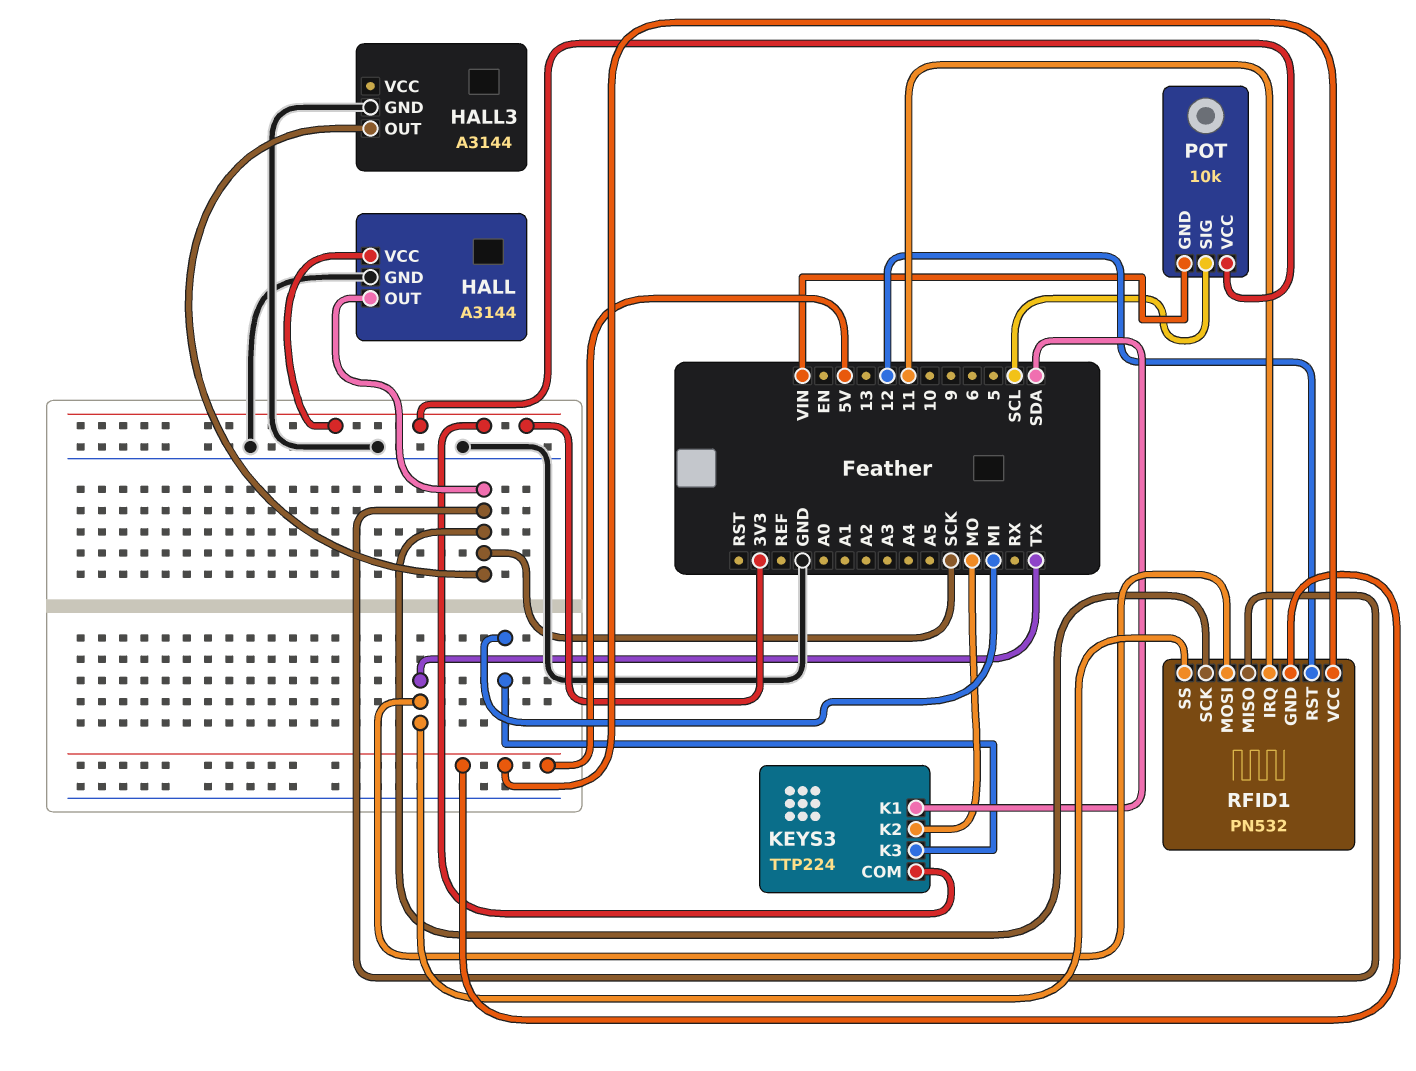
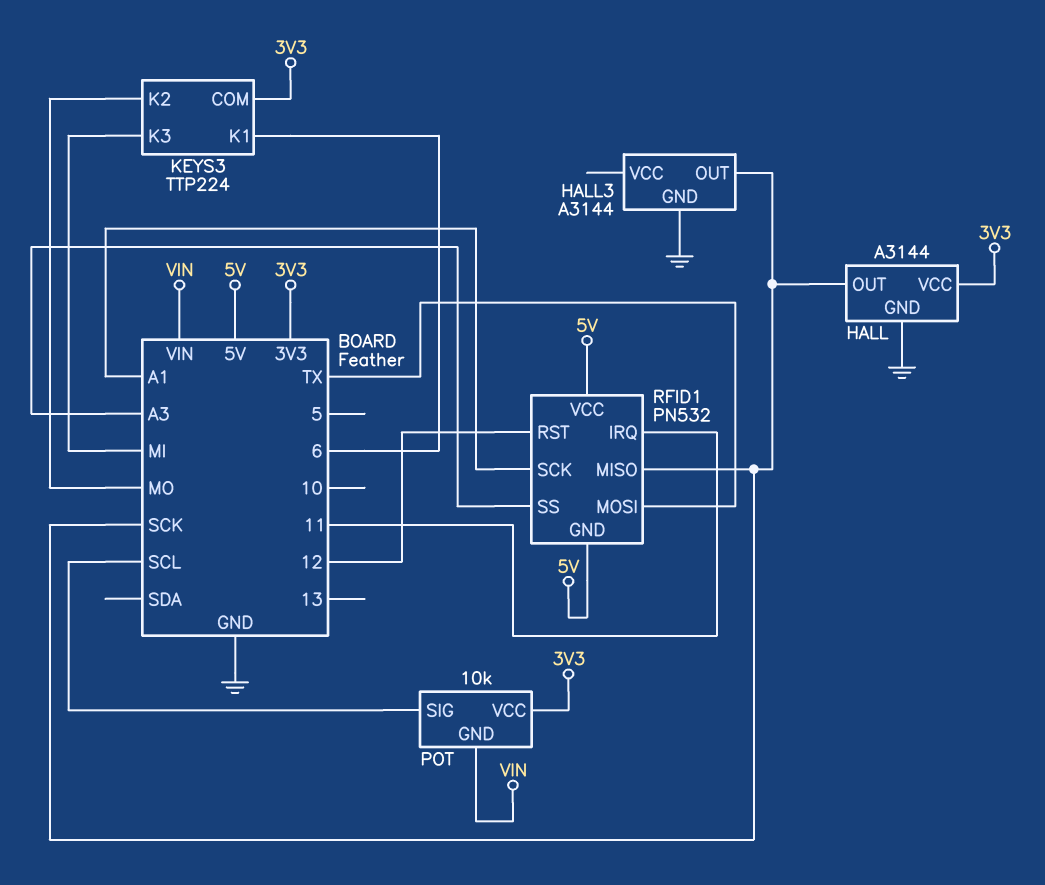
KEYS3 pin K1: SDA -> 6
RFID1 pin SCK: SCK -> A1
RFID1 pin SS: TX -> A3

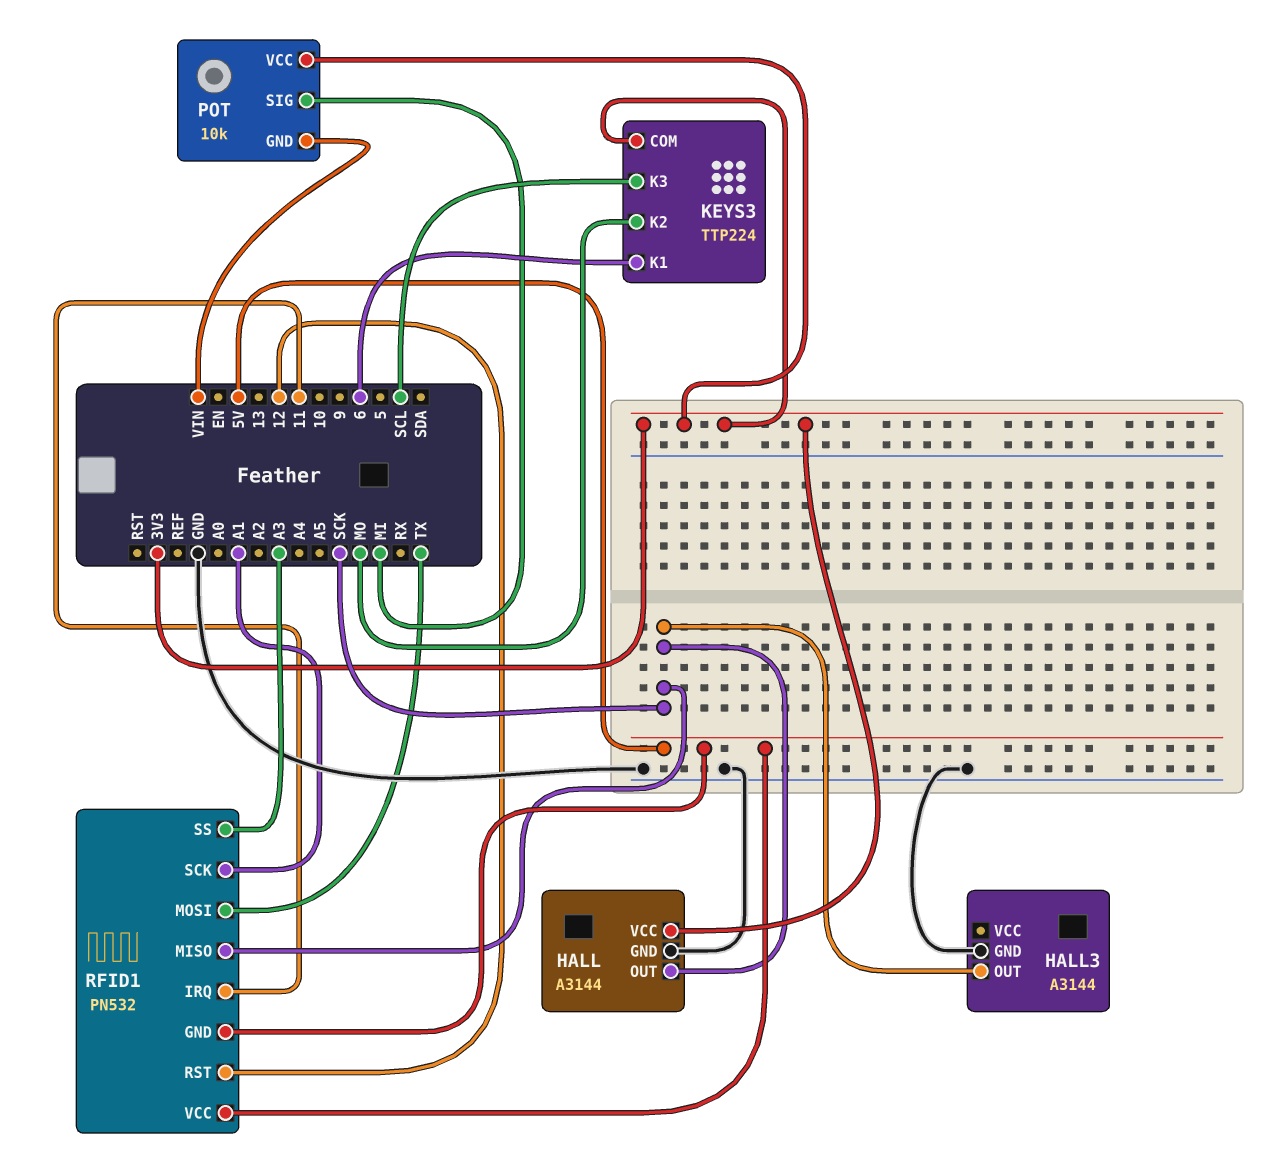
KEYS3 pin K3: MI -> SCL
POT pin SIG: SCL -> MI

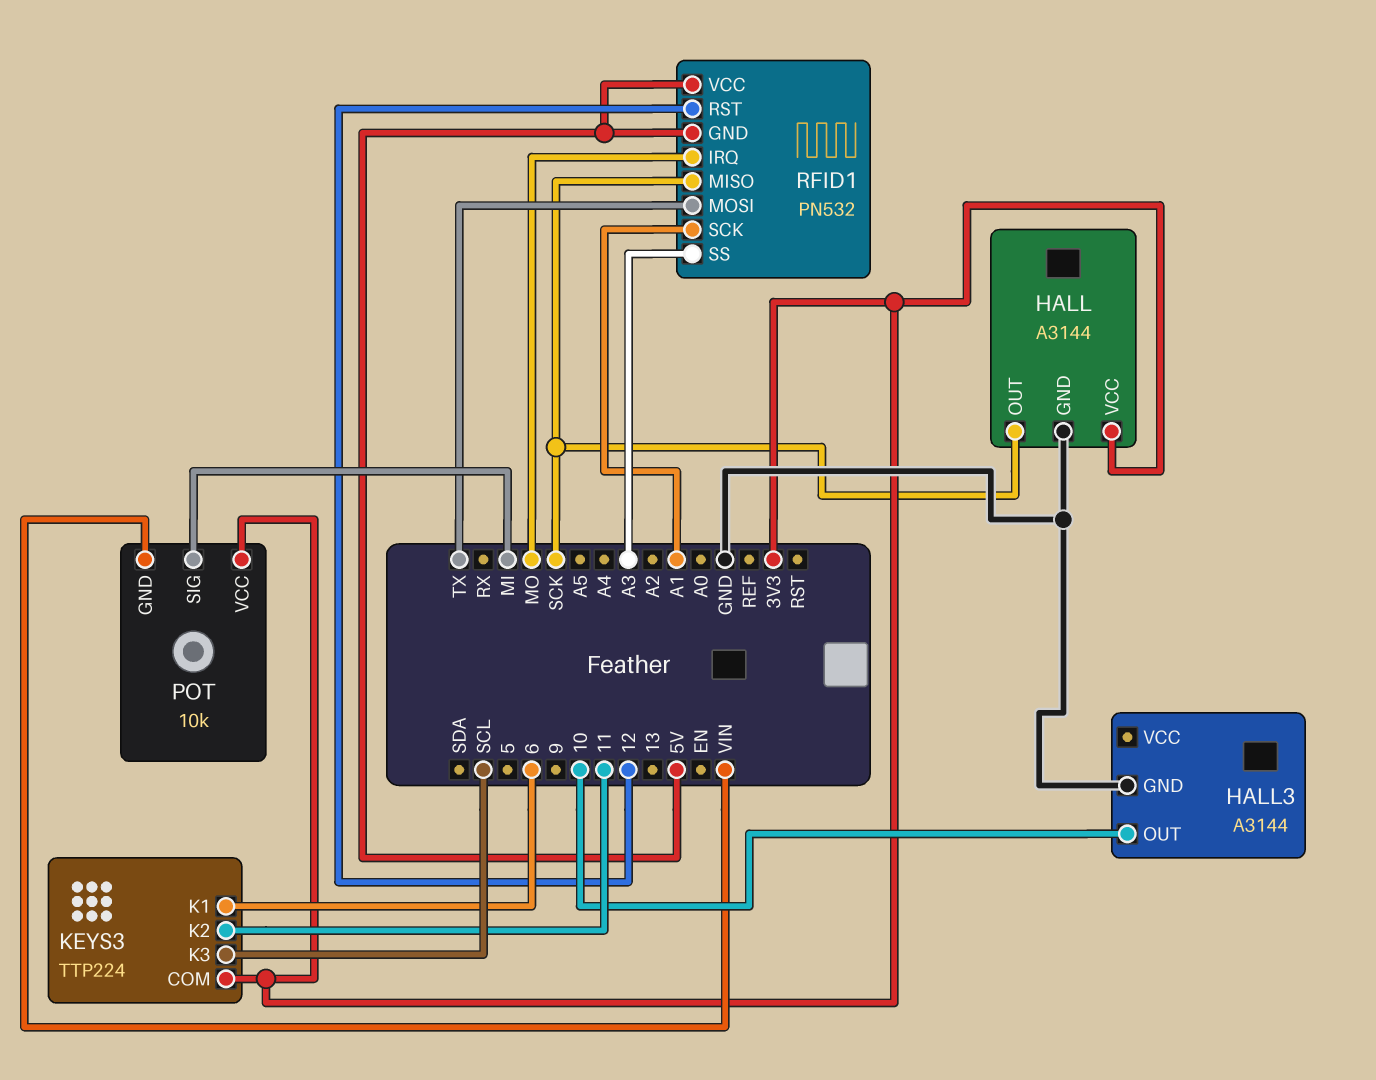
HALL3 pin OUT: SCK -> 10
KEYS3 pin K2: MO -> 11
RFID1 pin IRQ: 11 -> MO

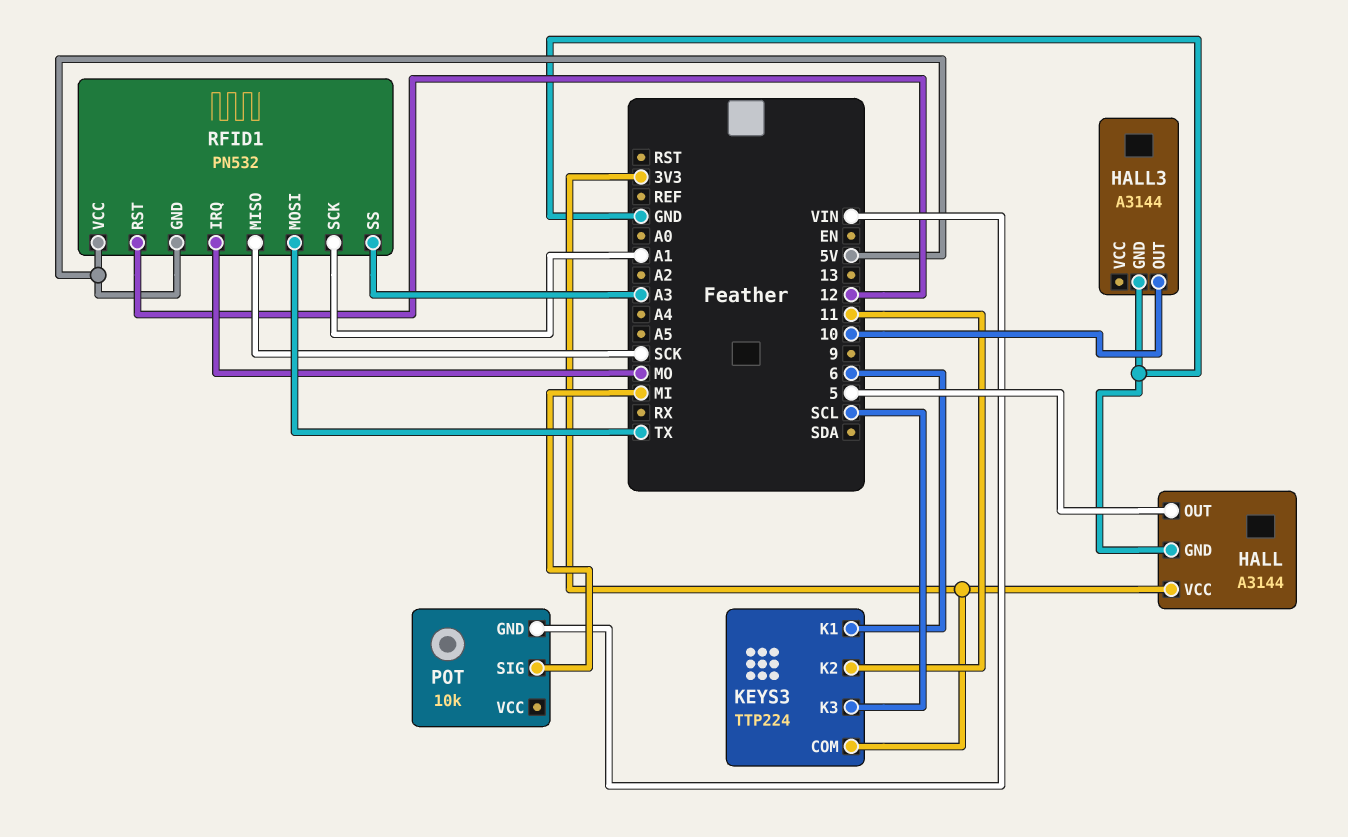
HALL pin OUT: SCK -> 5
POT pin VCC: 3V3 -> none

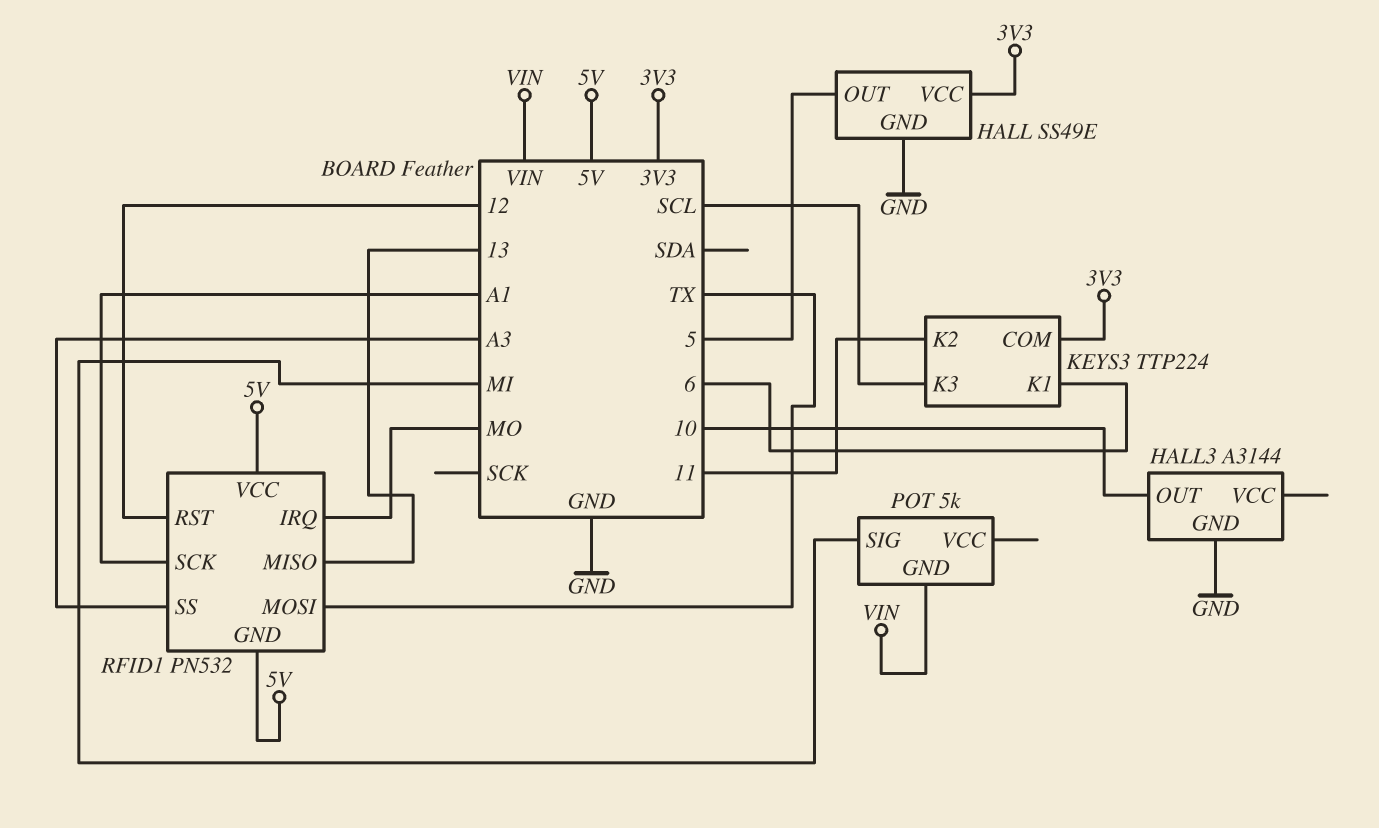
HALL: A3144 -> SS49E
POT: 10k -> 5k
RFID1 pin MISO: SCK -> 13

